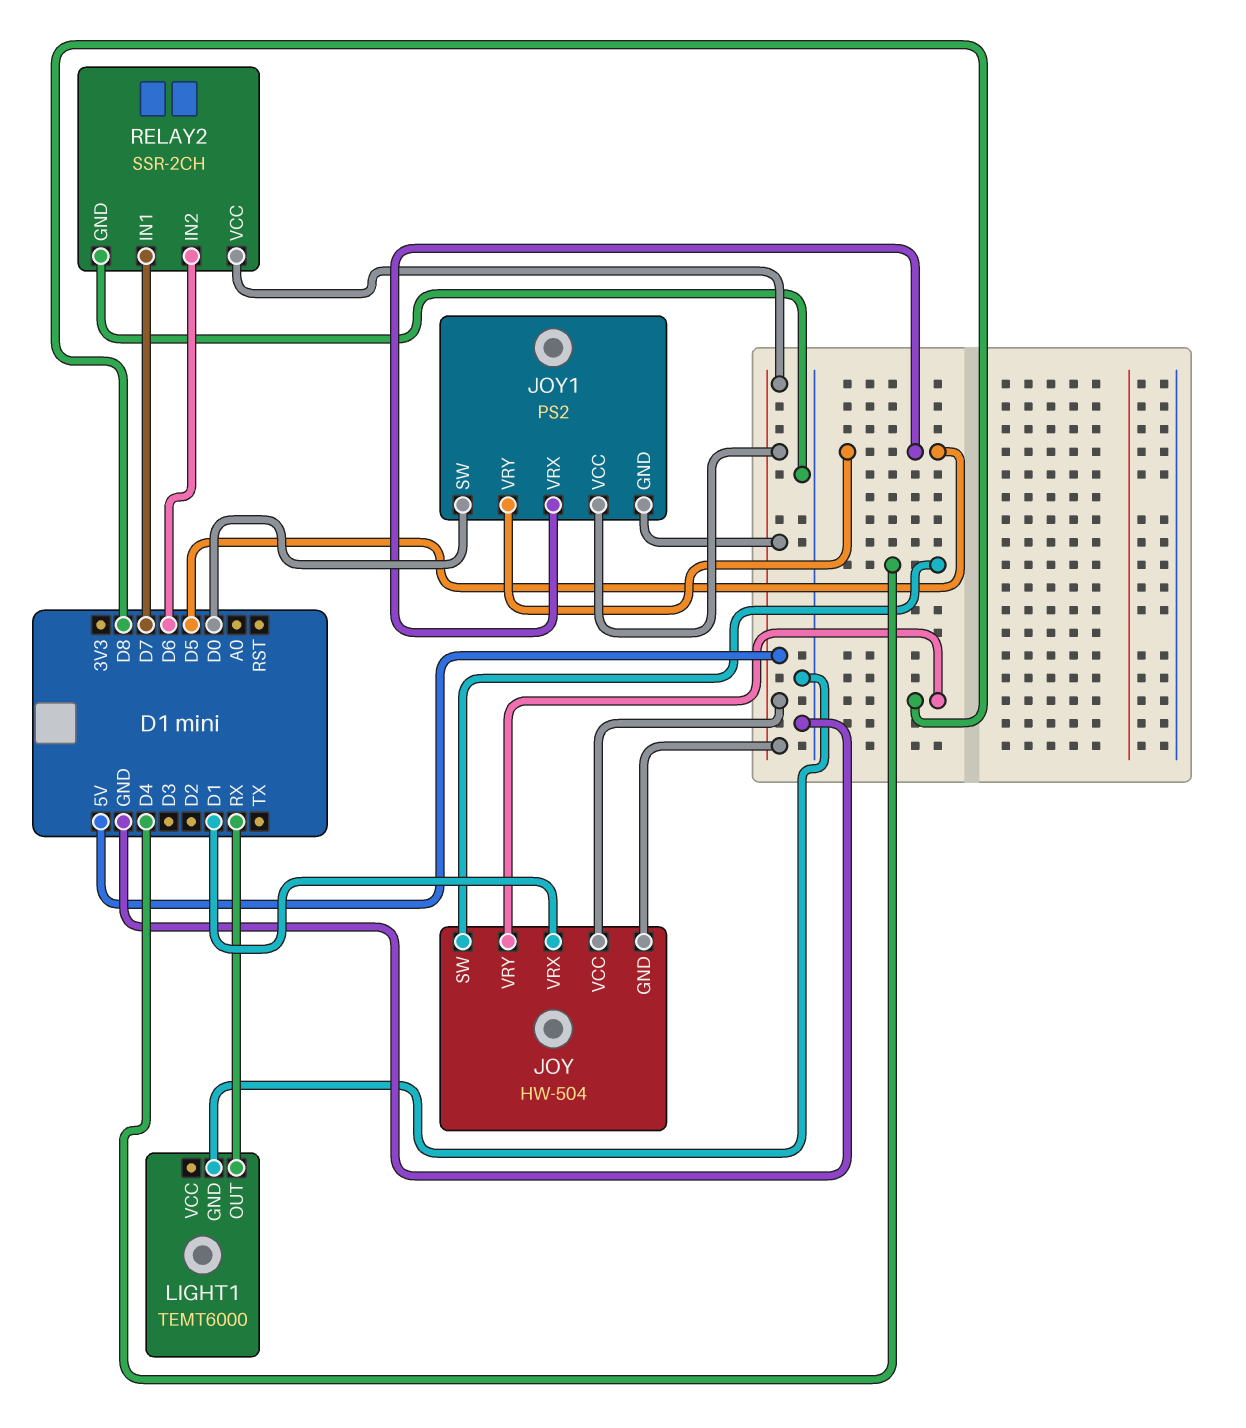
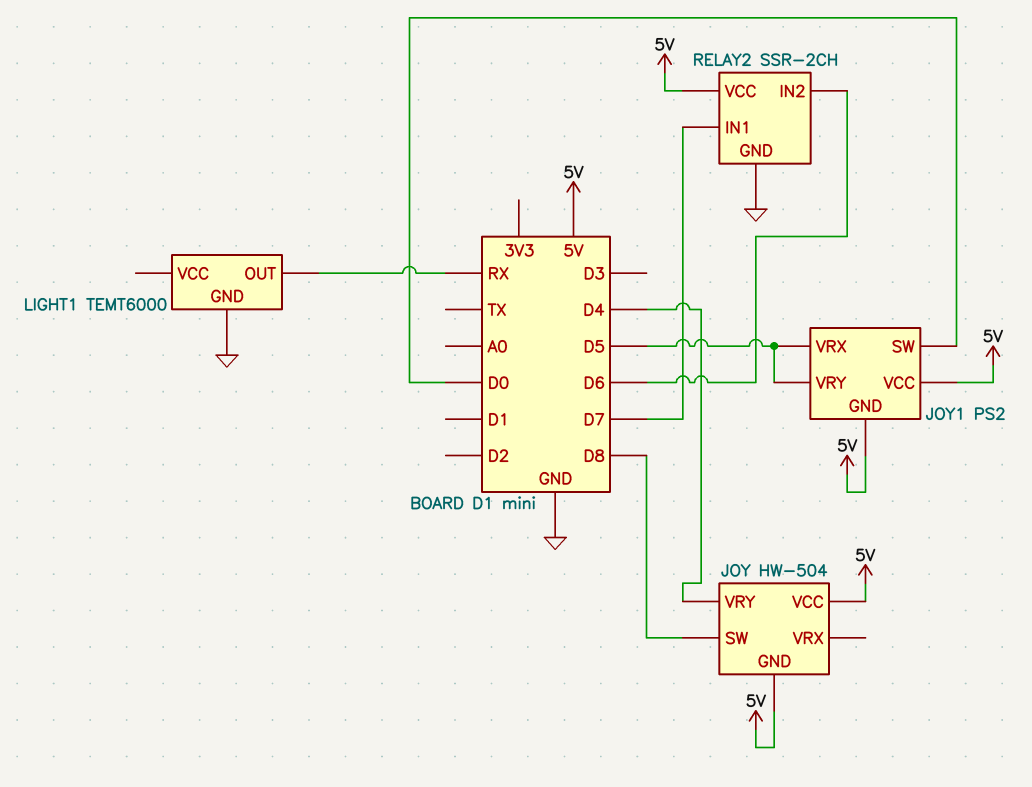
JOY pin SW: D4 -> D8
JOY pin VRX: D1 -> none
JOY pin VRY: D8 -> D4

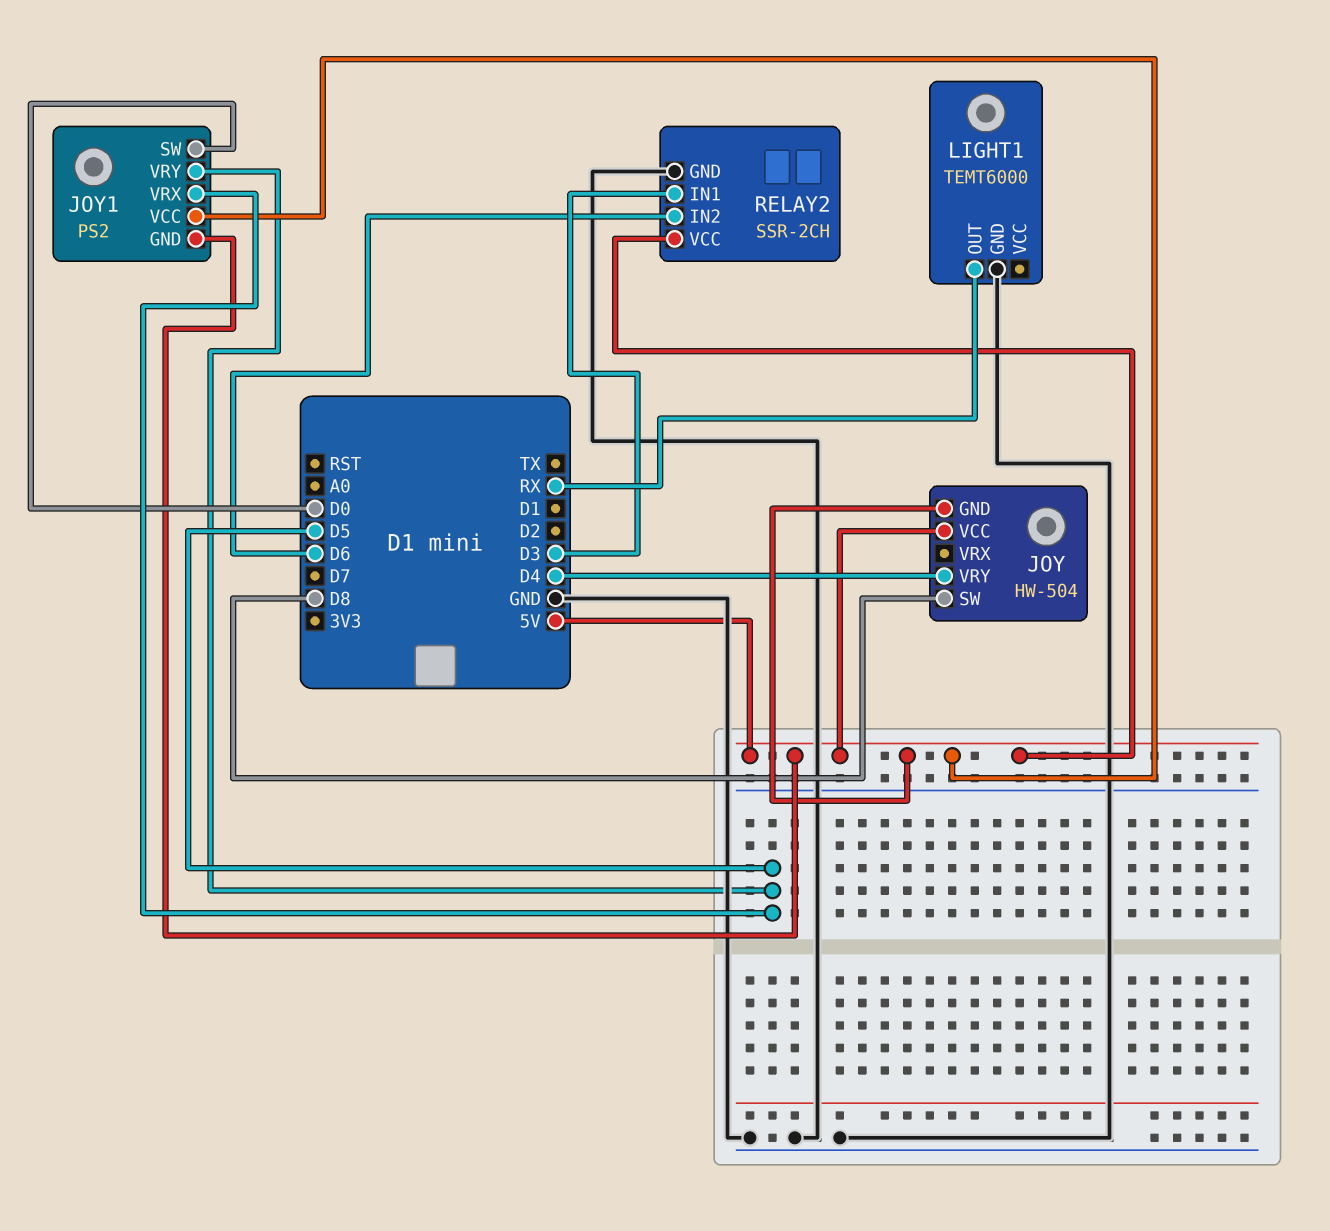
RELAY2 pin IN1: D7 -> D3

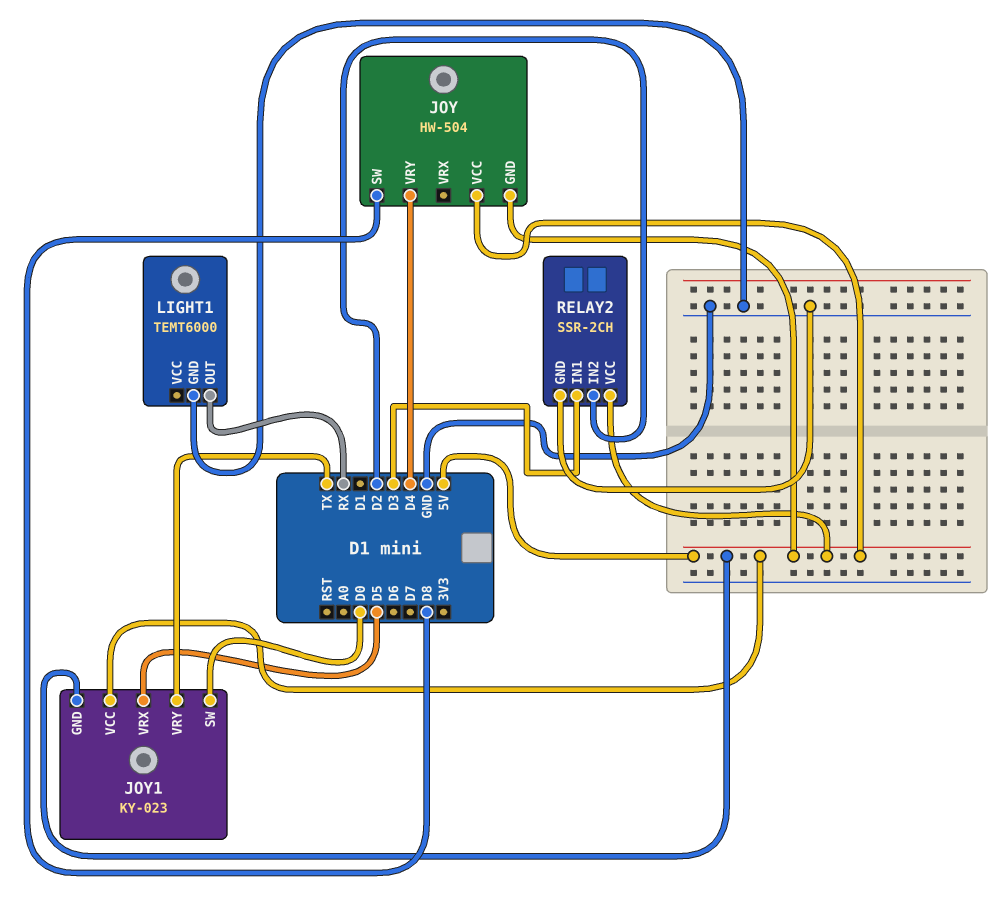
JOY1: PS2 -> KY-023
JOY1 pin VRY: D5 -> TX
RELAY2 pin IN2: D6 -> D2

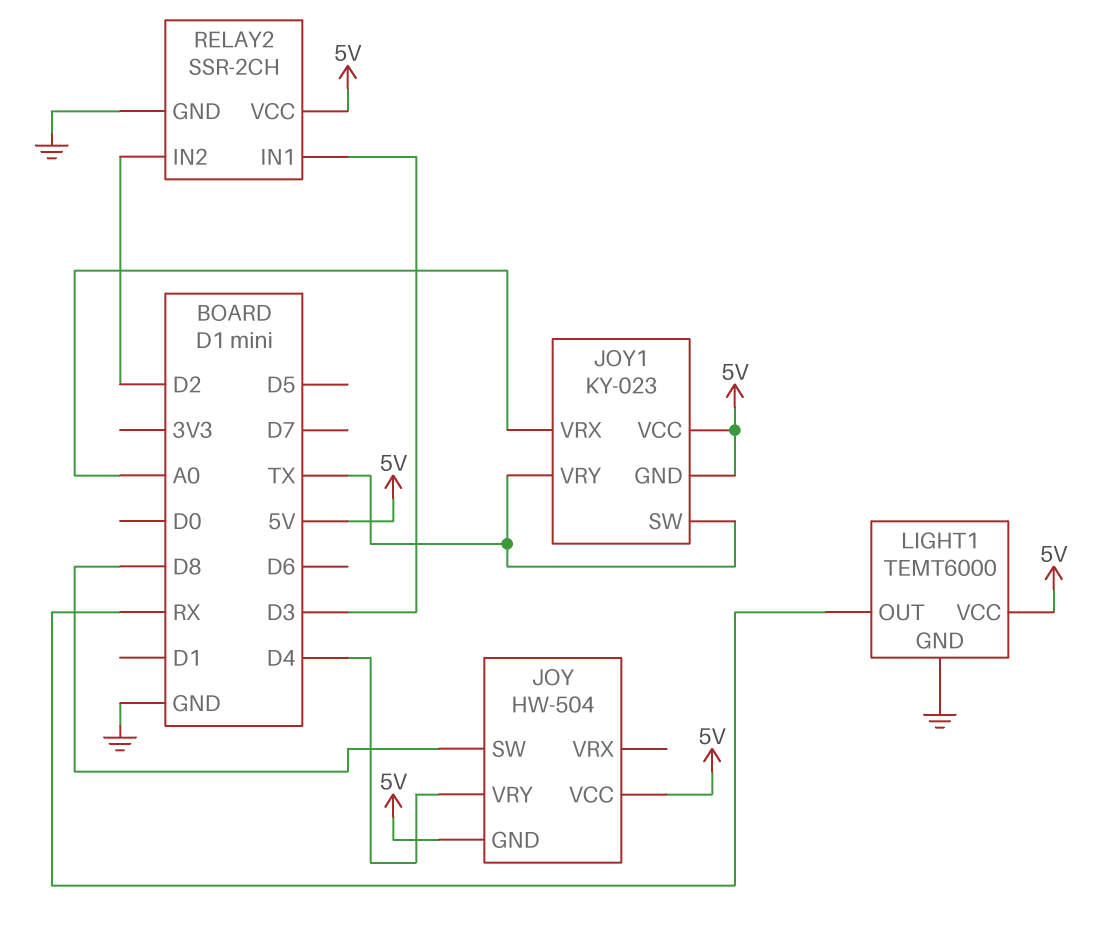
JOY1 pin SW: D0 -> TX
JOY1 pin VRX: D5 -> A0
LIGHT1 pin VCC: none -> 5V

